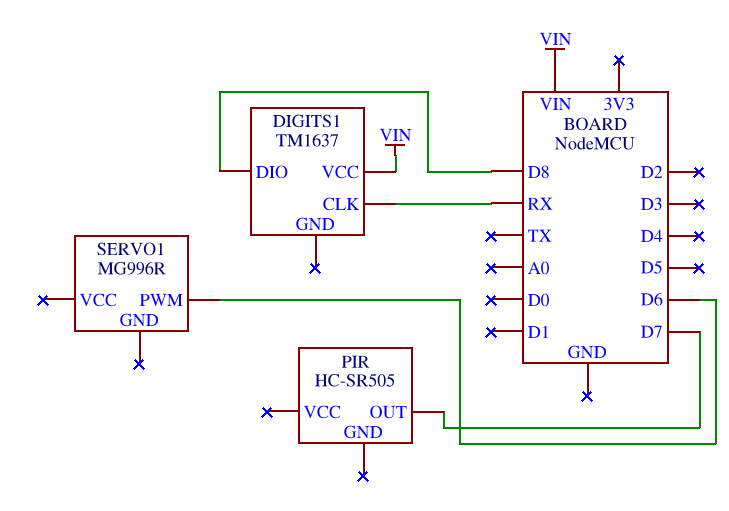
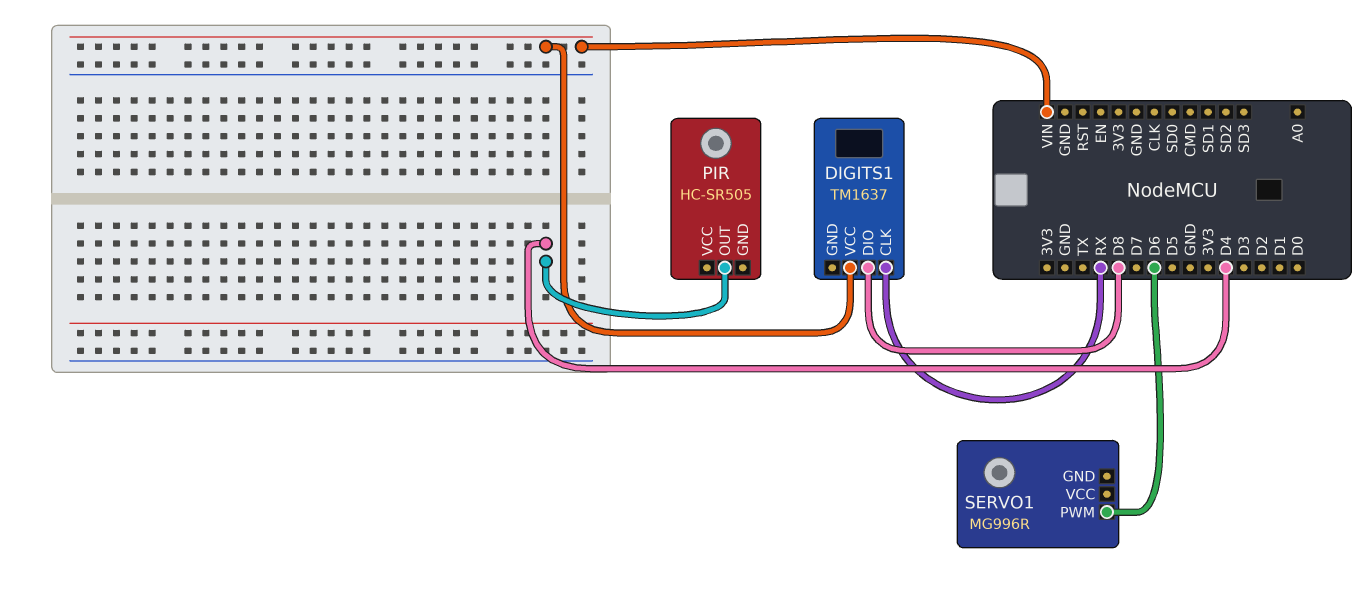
PIR pin OUT: D7 -> D4

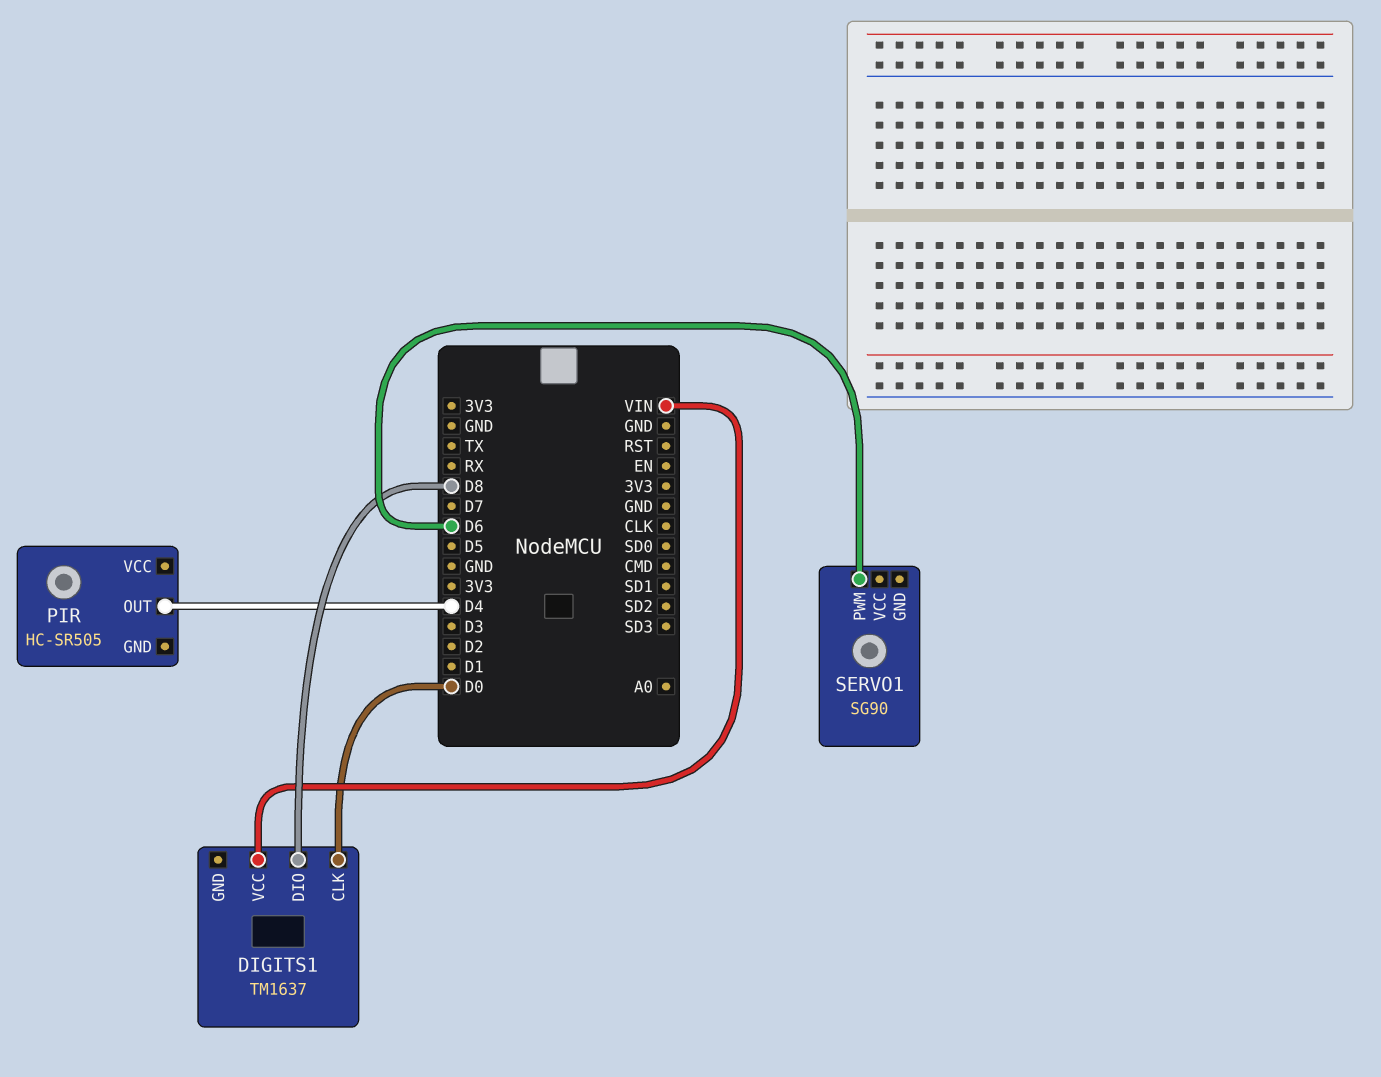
DIGITS1 pin CLK: RX -> D0
SERVO1: MG996R -> SG90

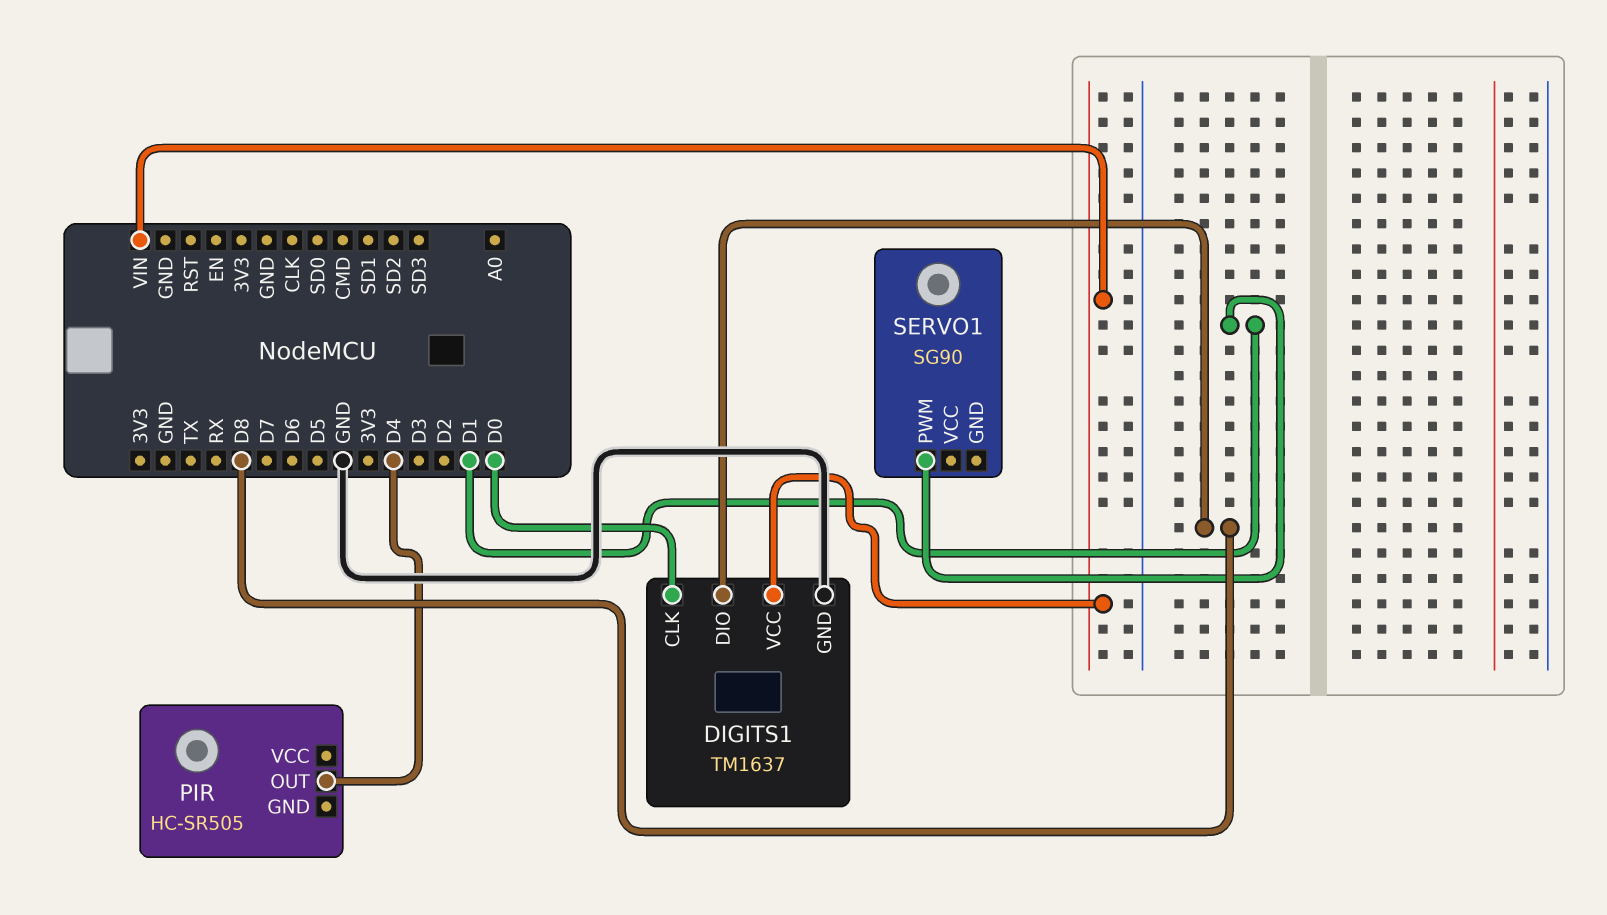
DIGITS1 pin GND: none -> GND
SERVO1 pin PWM: D6 -> D1

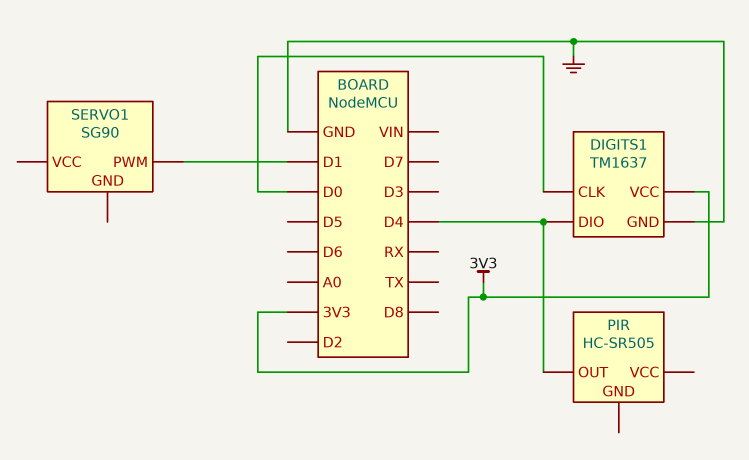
DIGITS1 pin DIO: D8 -> D4
DIGITS1 pin VCC: VIN -> 3V3

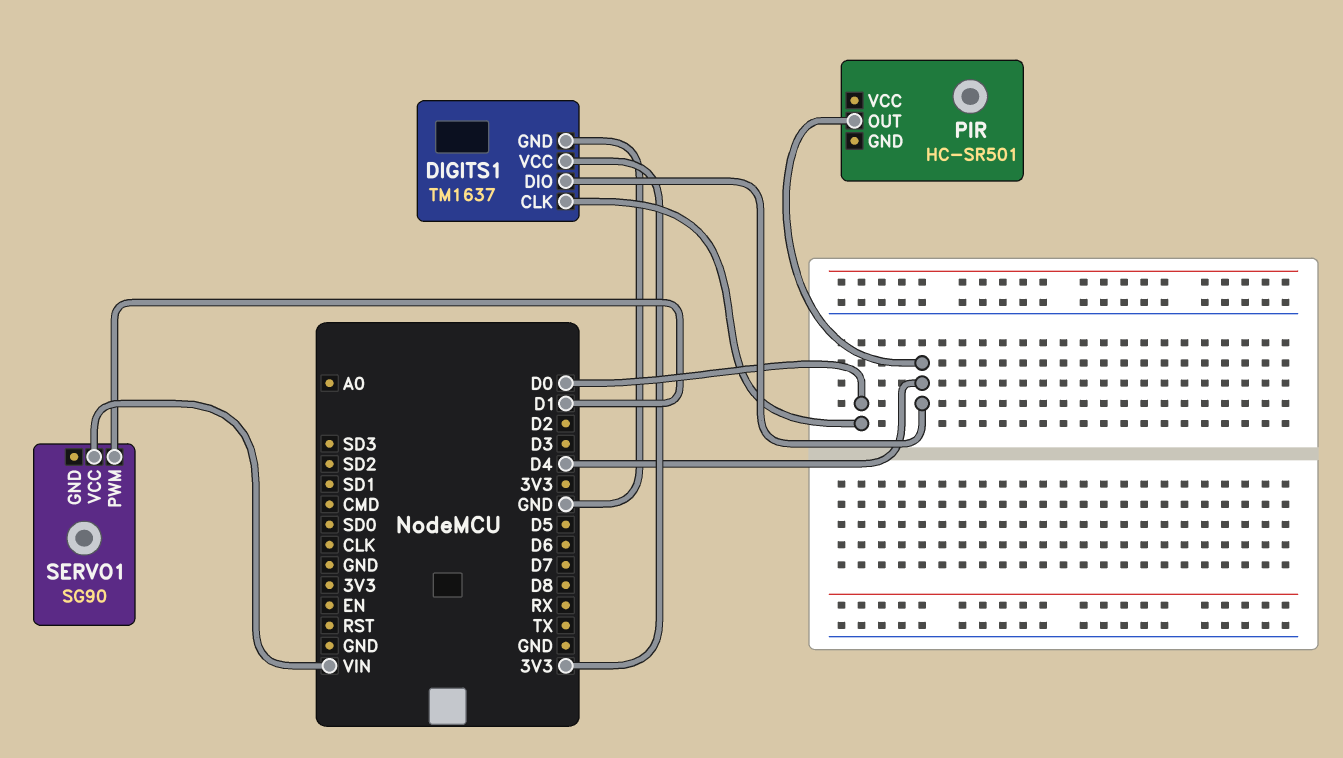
PIR: HC-SR505 -> HC-SR501
SERVO1 pin VCC: none -> VIN

